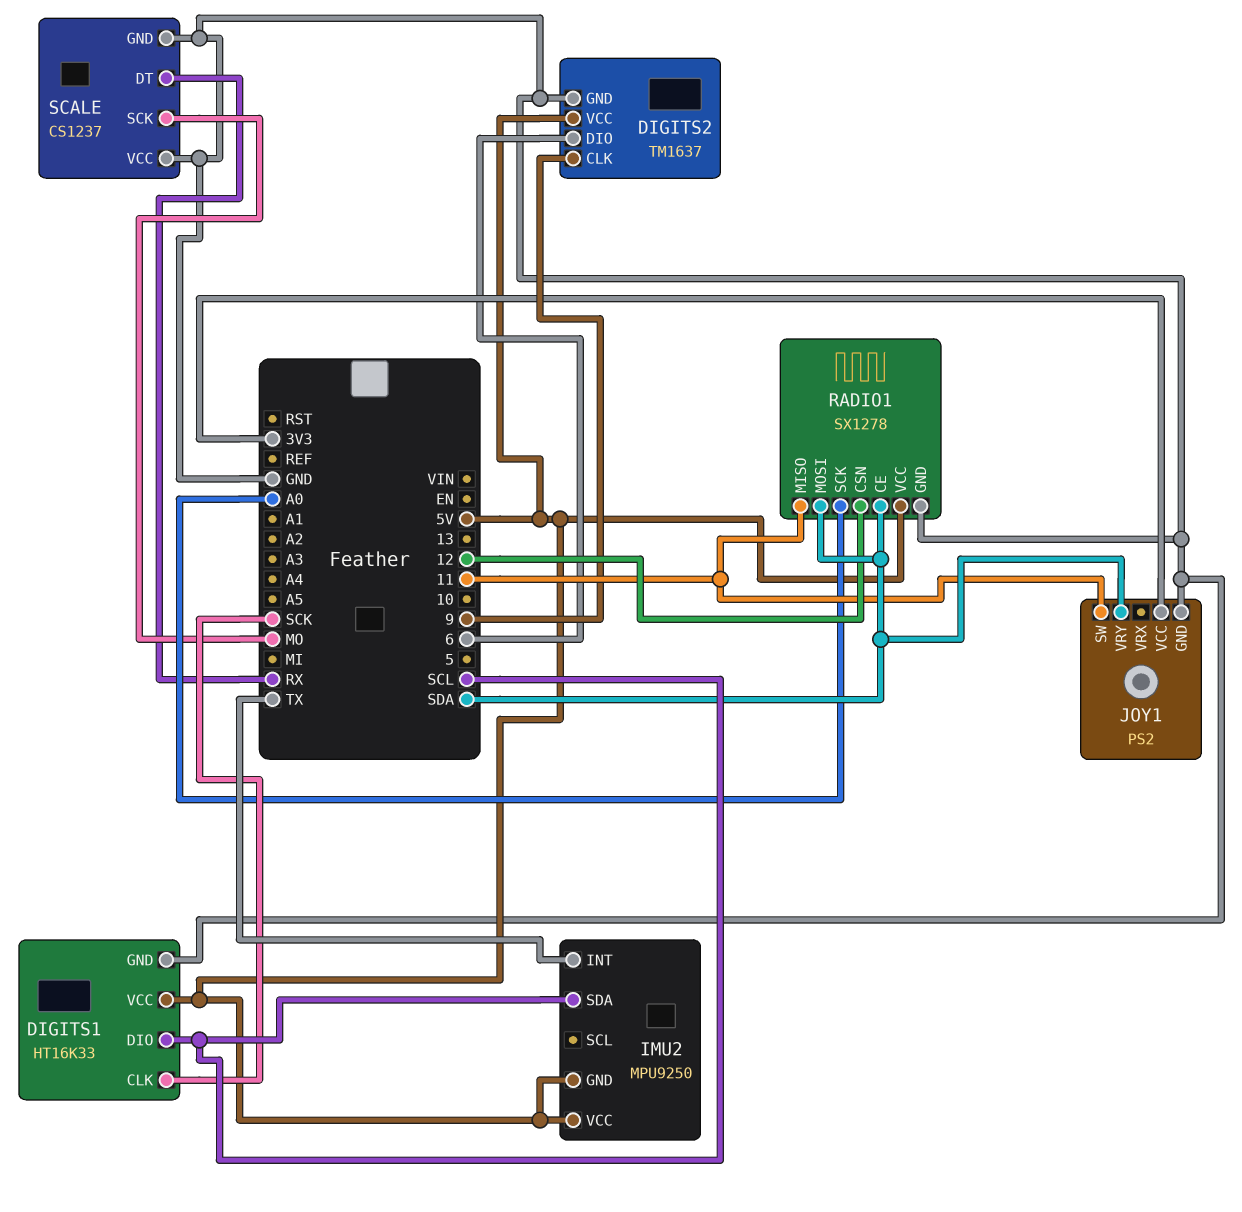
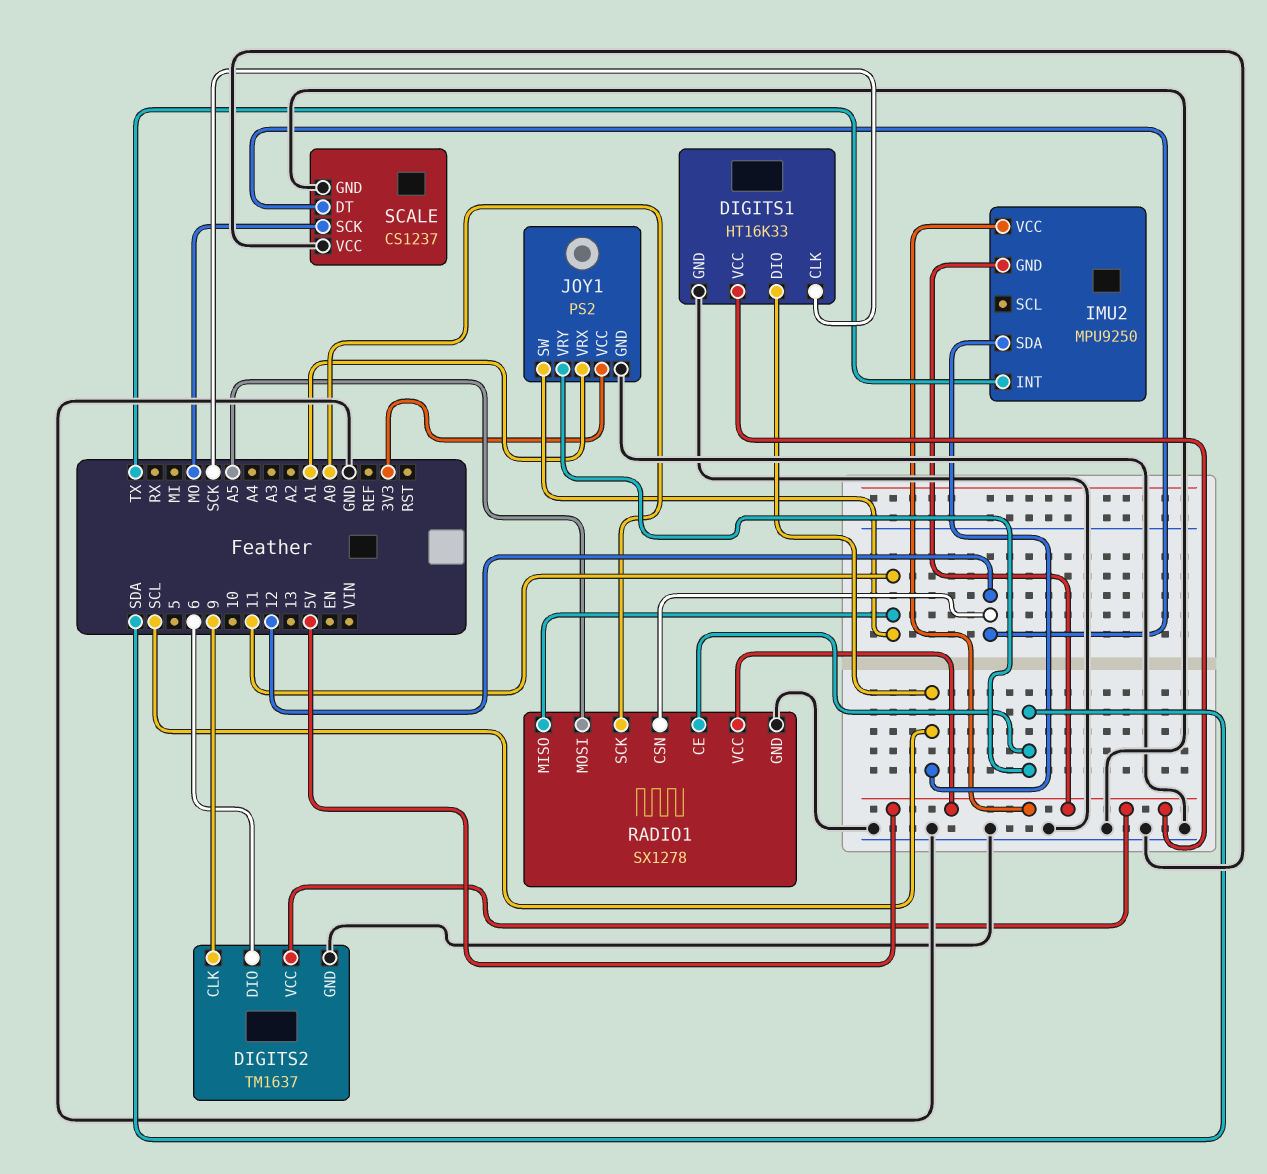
JOY1 pin VRX: none -> A1
RADIO1 pin MOSI: SDA -> A5
SCALE pin DT: RX -> 12

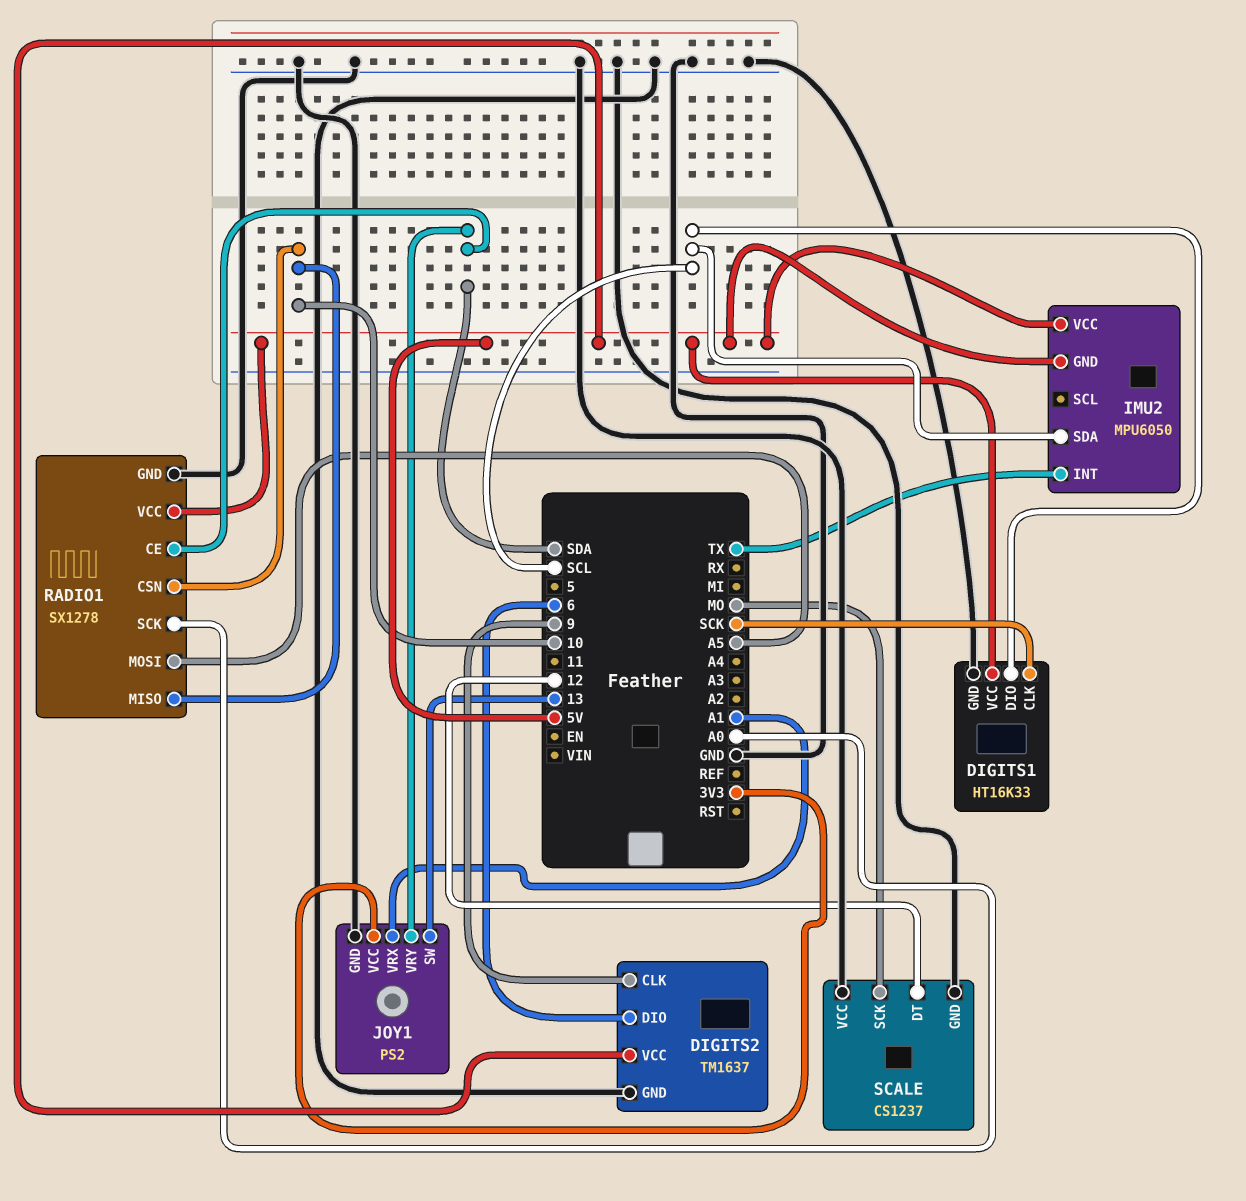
IMU2: MPU9250 -> MPU6050
JOY1 pin SW: 11 -> 13
RADIO1 pin CSN: 12 -> 10
RADIO1 pin MISO: 11 -> 10

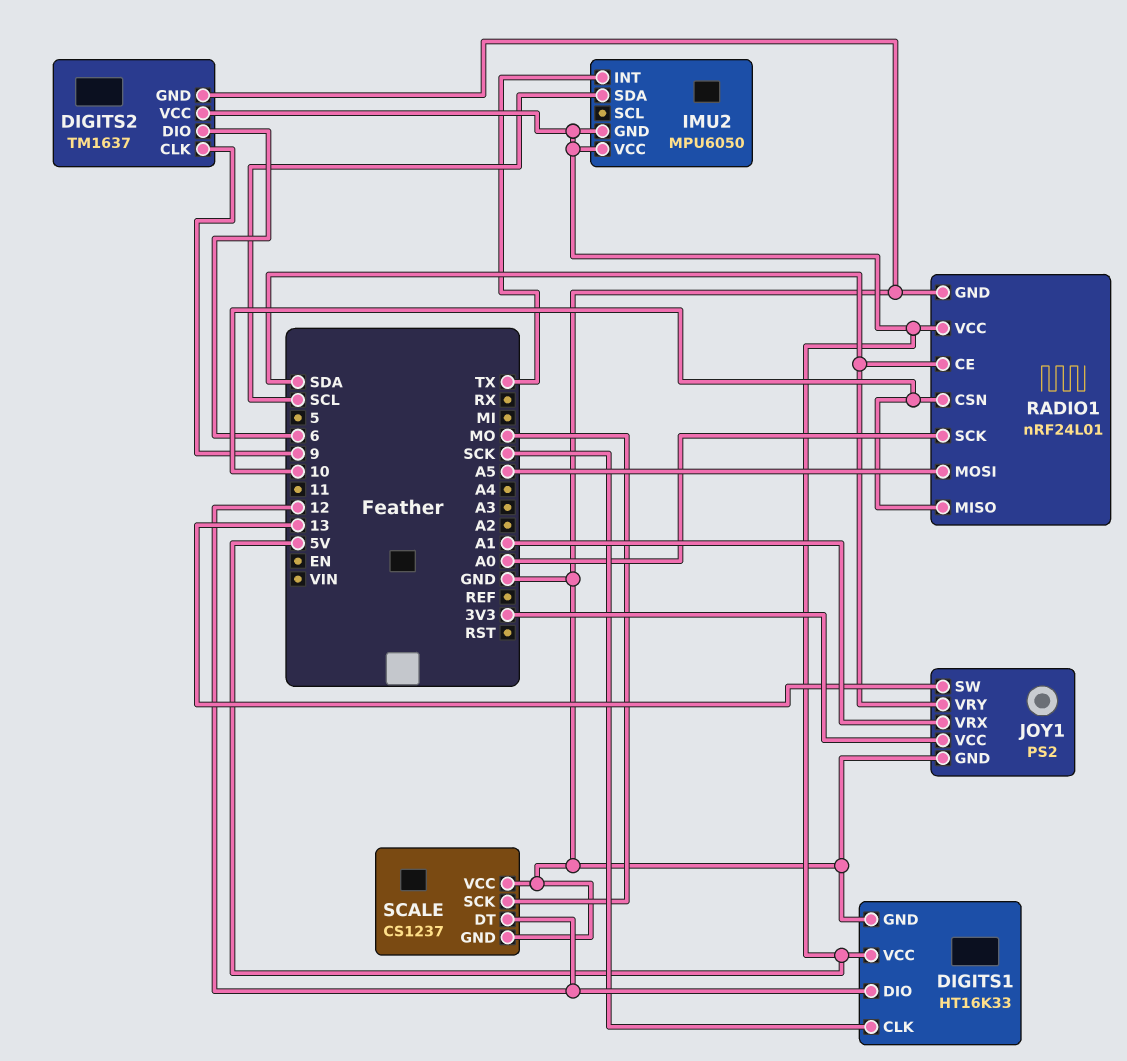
DIGITS1 pin DIO: SCL -> 12
RADIO1: SX1278 -> nRF24L01

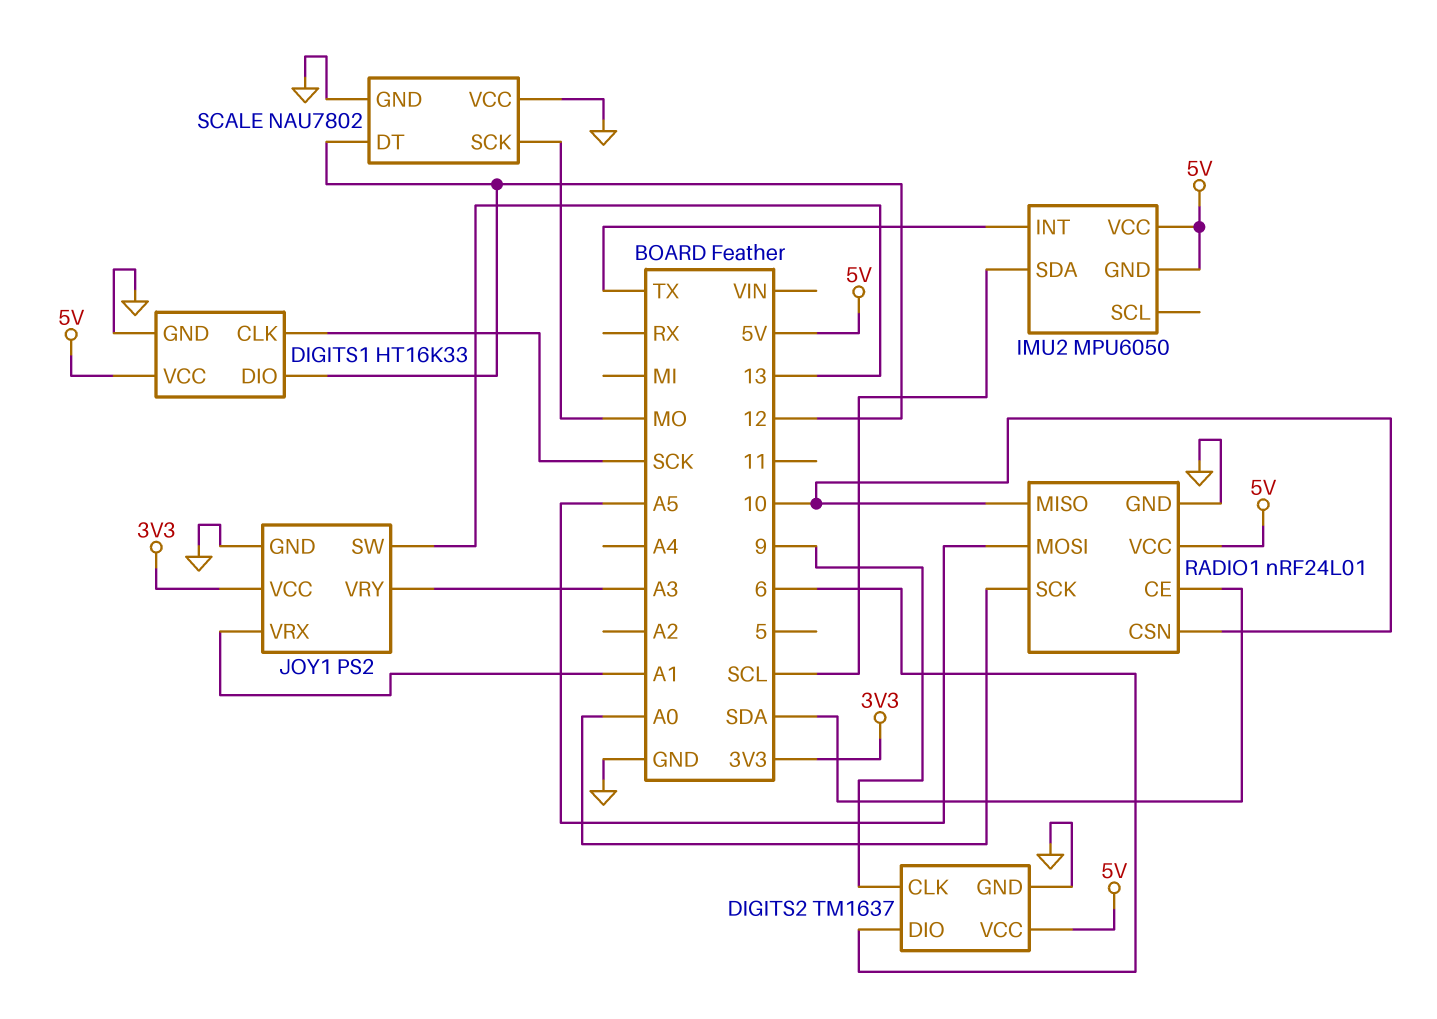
JOY1 pin VRY: SDA -> A3
SCALE: CS1237 -> NAU7802

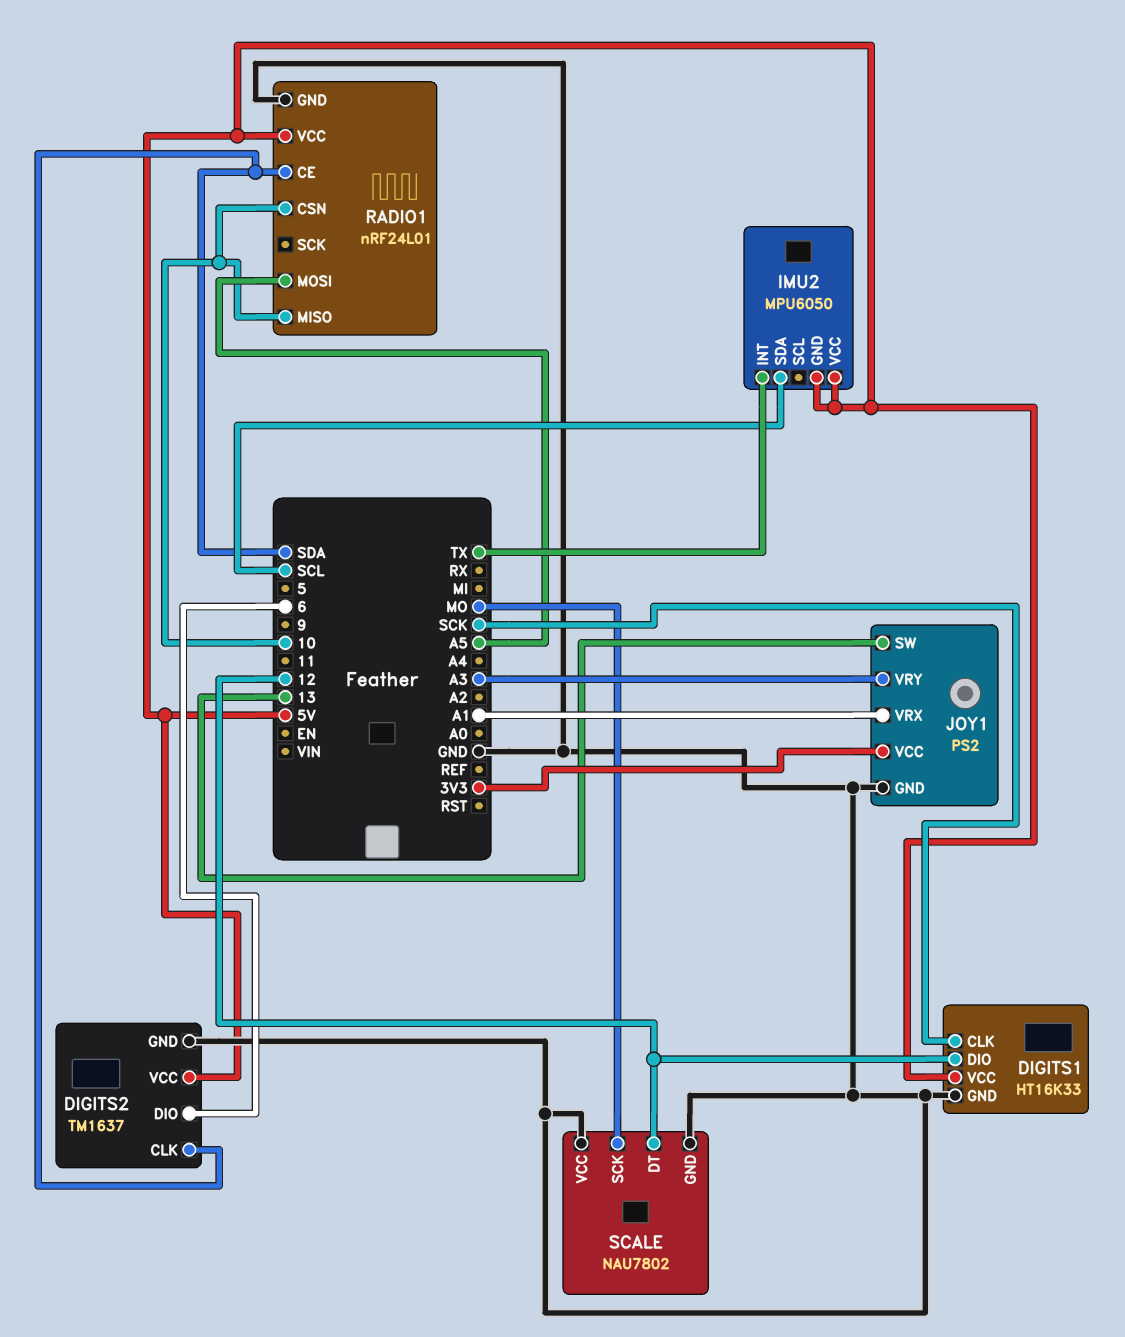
DIGITS2 pin CLK: 9 -> SDA
RADIO1 pin SCK: A0 -> none

